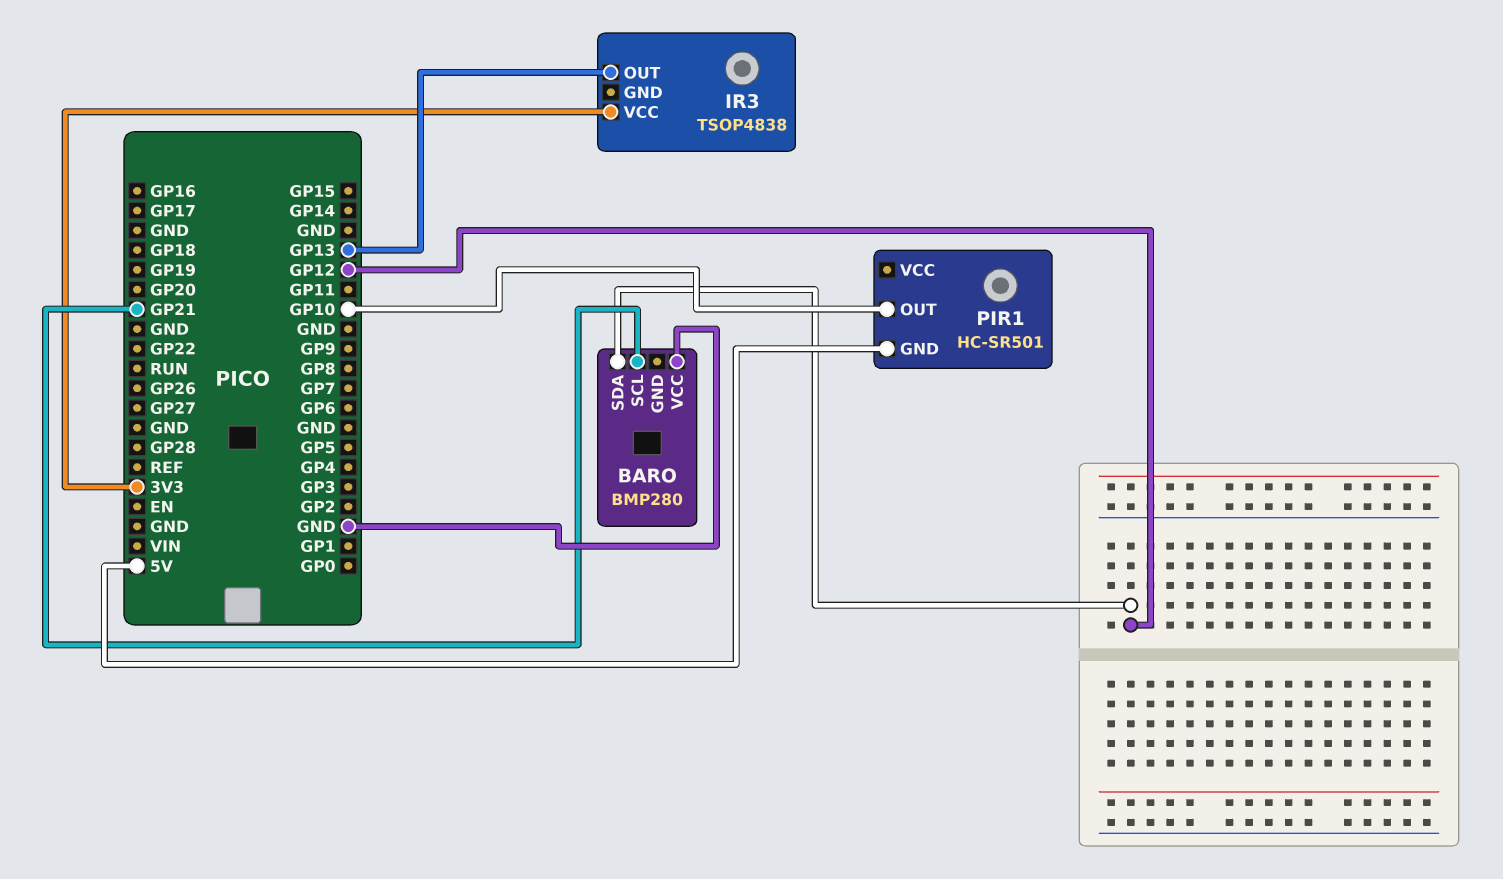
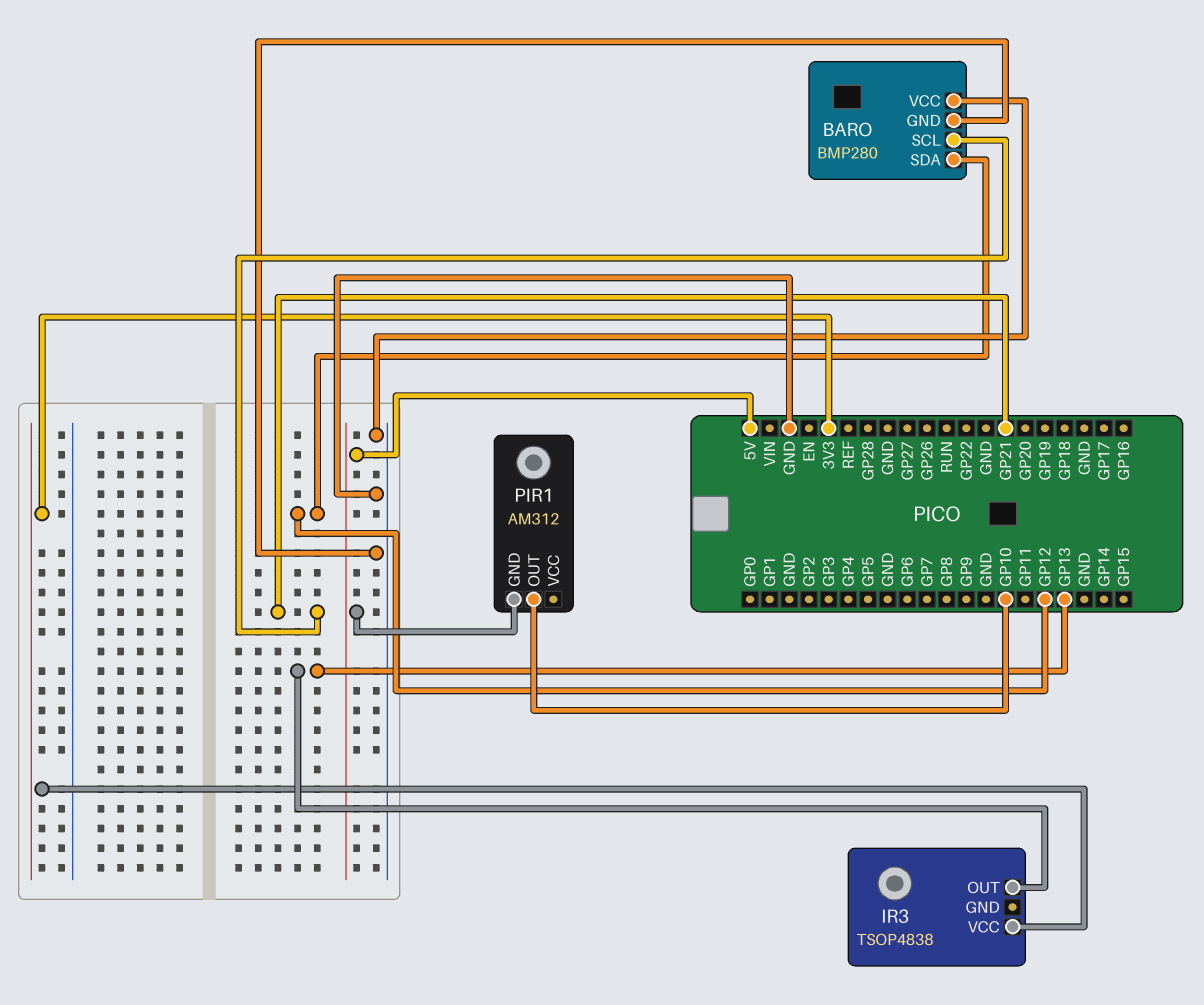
BARO pin GND: none -> GND
PIR1: HC-SR501 -> AM312

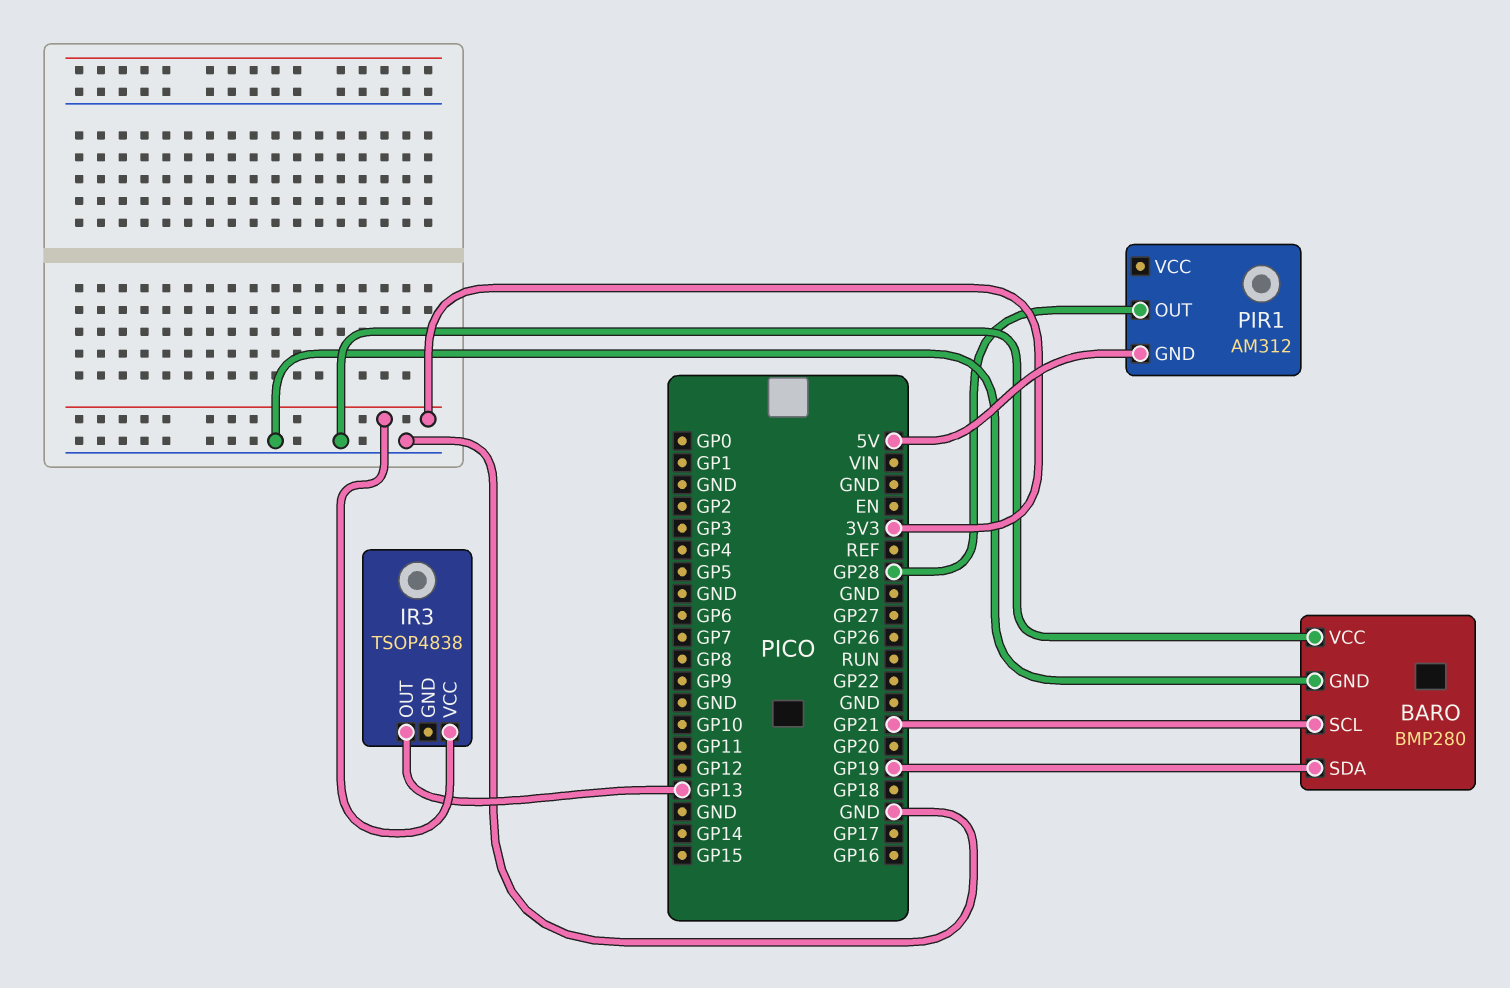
BARO pin SDA: GP12 -> GP19
PIR1 pin OUT: GP10 -> GP28

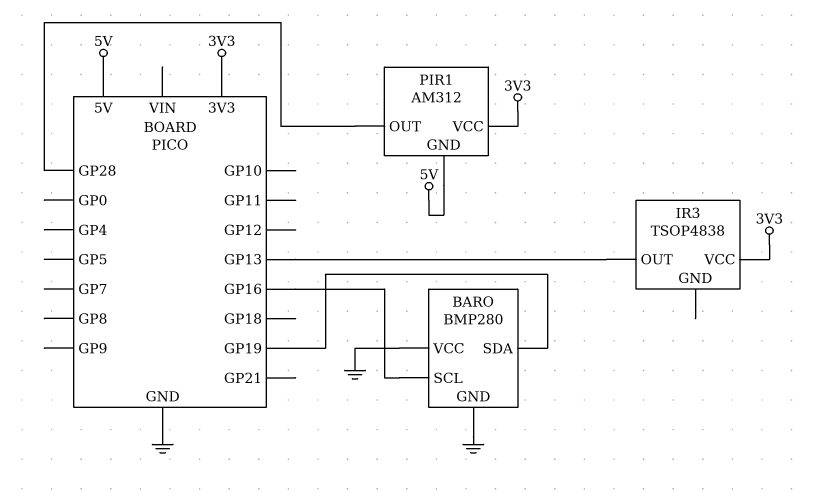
BARO pin SCL: GP21 -> GP16
PIR1 pin VCC: none -> 3V3

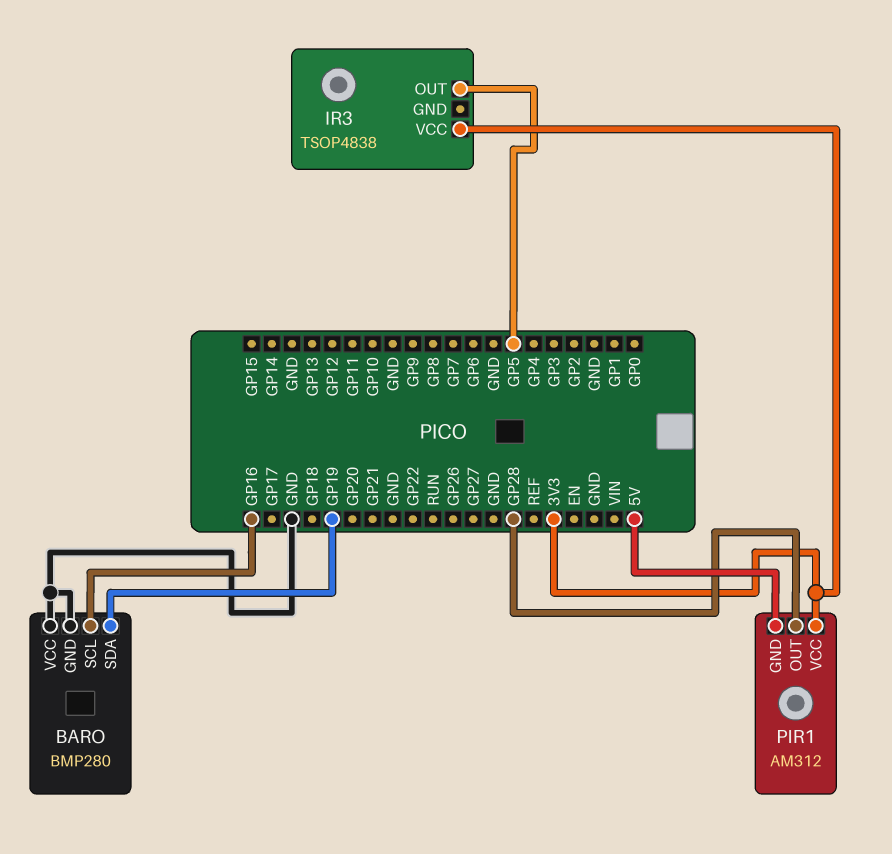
IR3 pin OUT: GP13 -> GP5

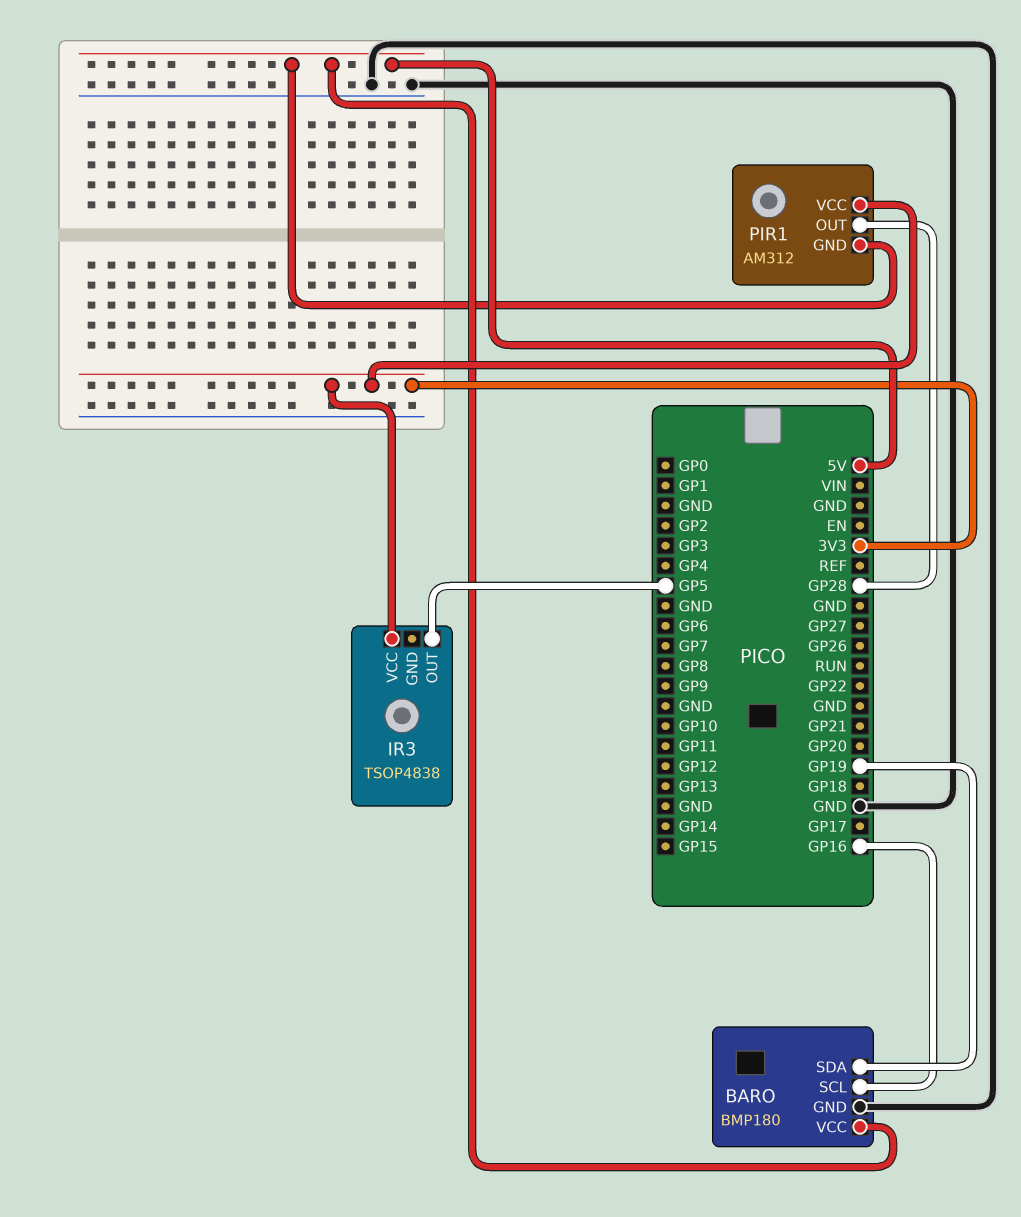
BARO: BMP280 -> BMP180
BARO pin VCC: GND -> 5V

